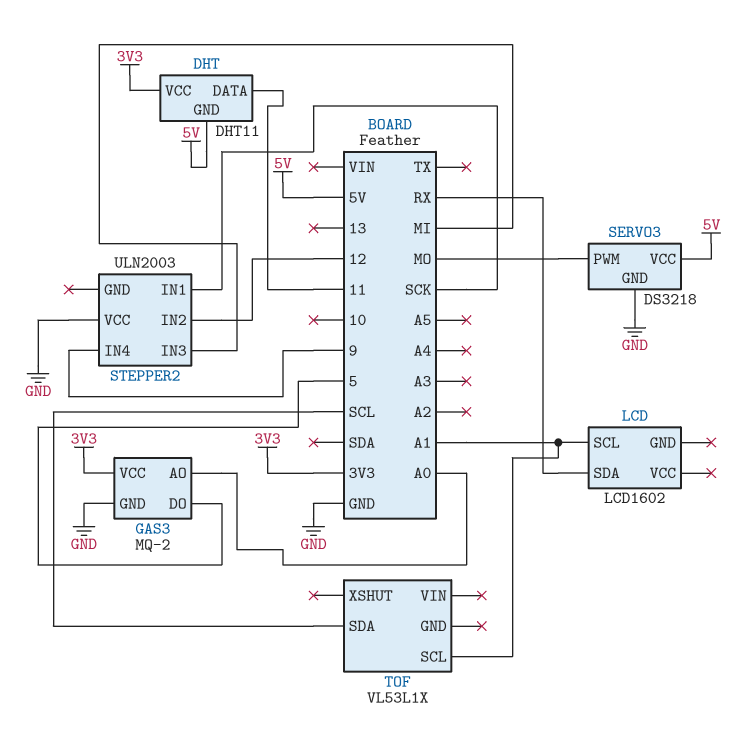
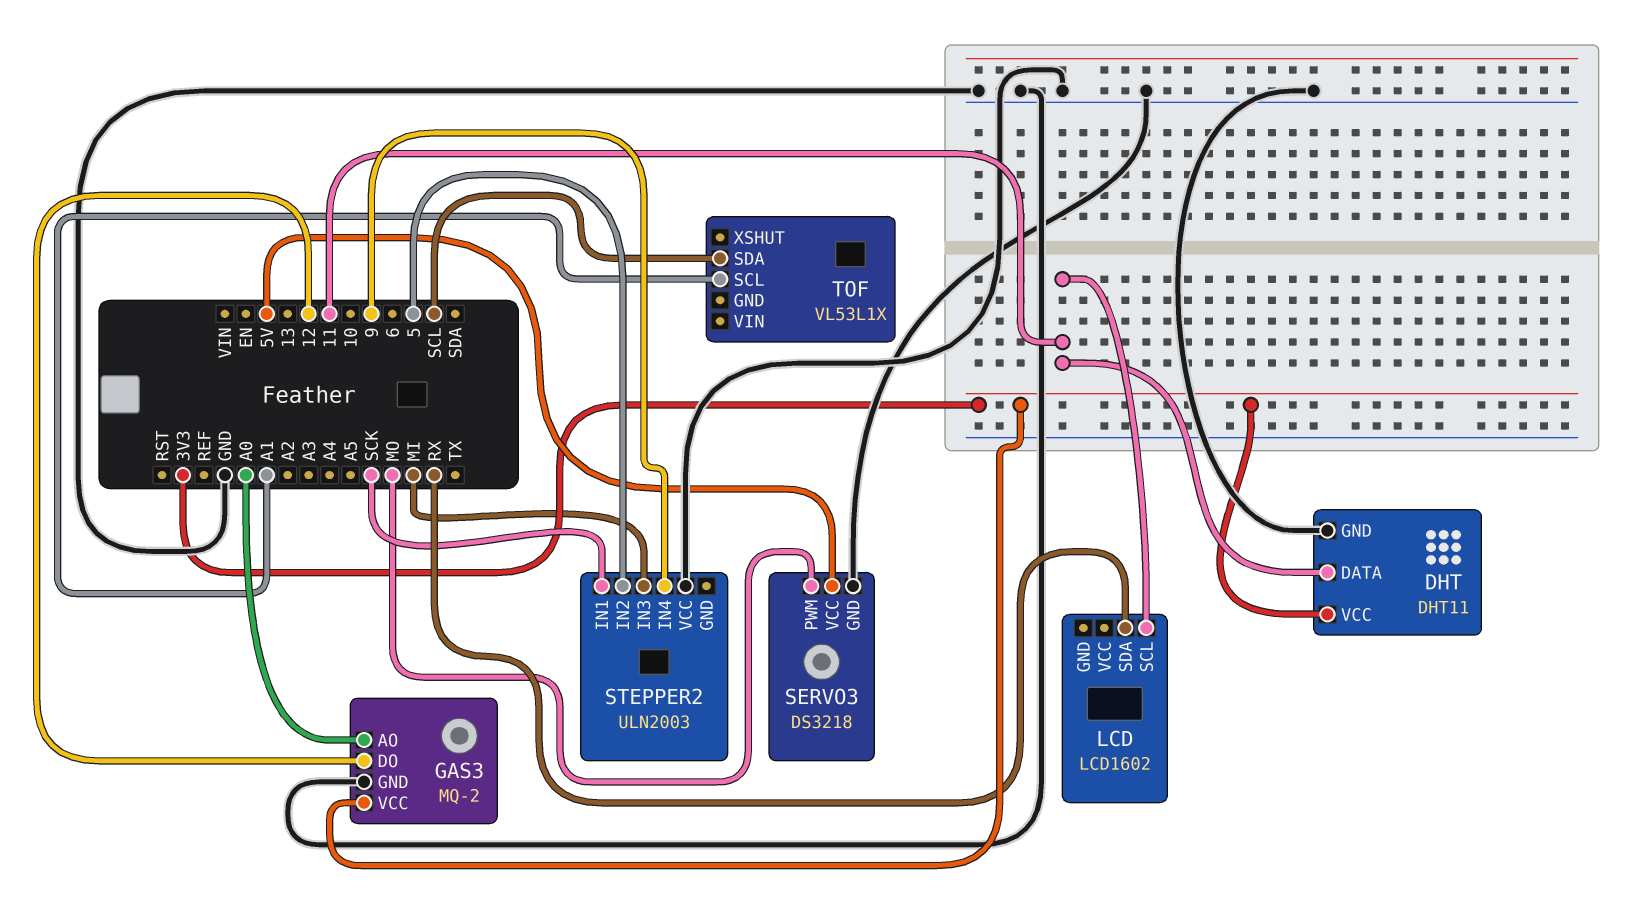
DHT pin GND: 5V -> GND
GAS3 pin DO: 5 -> 12
LCD pin SCL: A1 -> 11
STEPPER2 pin IN2: 12 -> 5

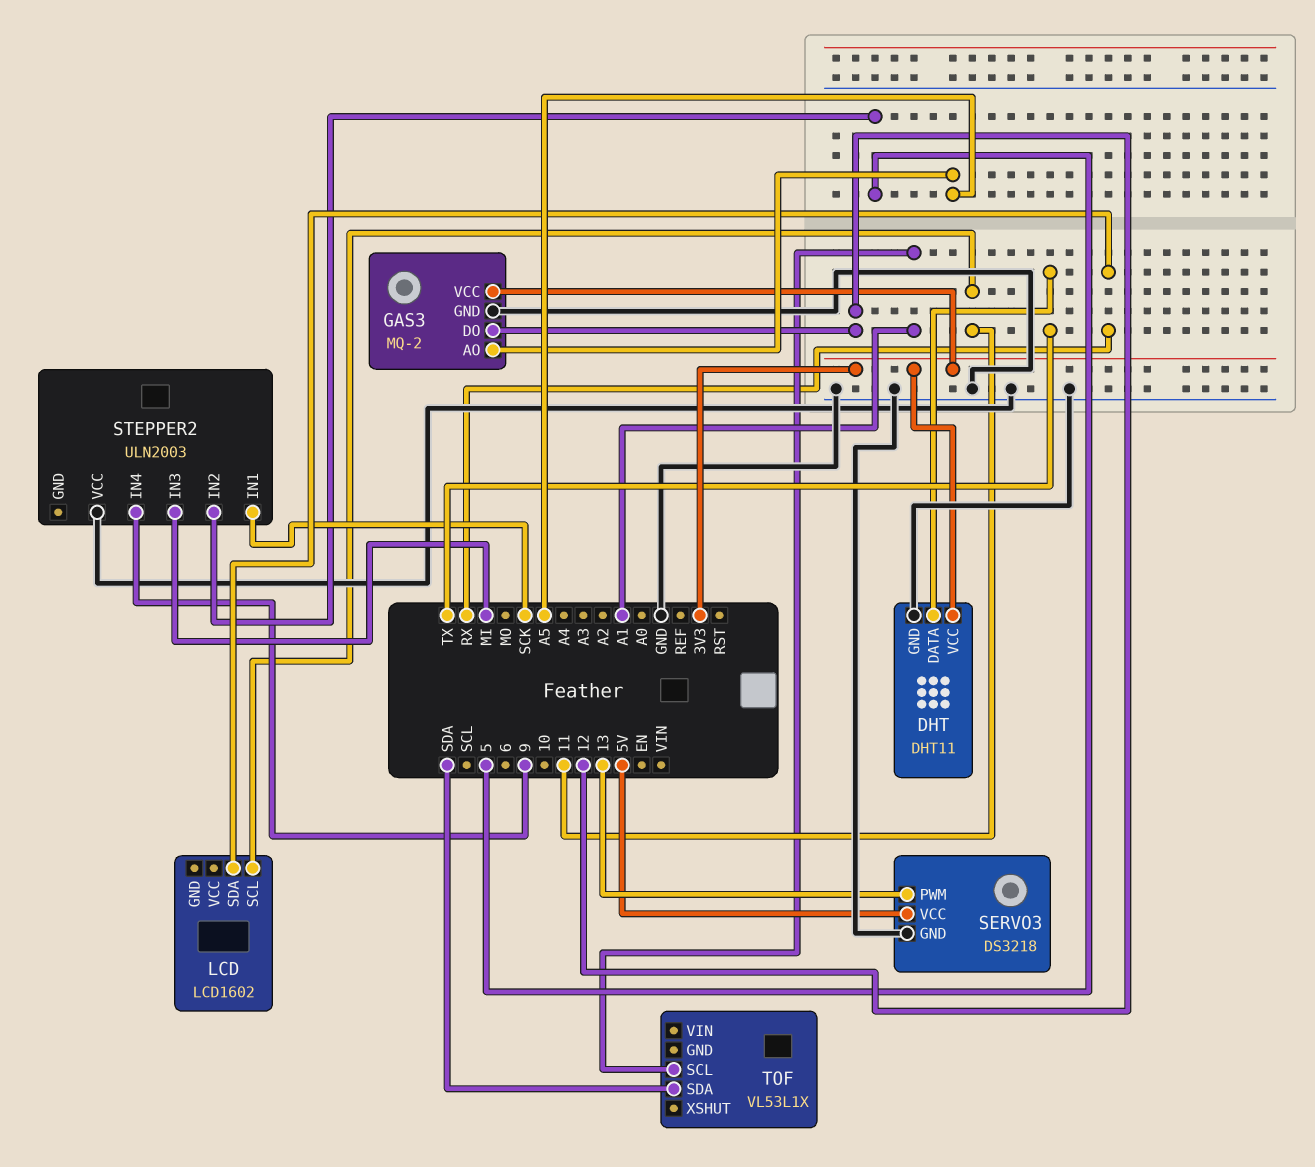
DHT pin DATA: 11 -> TX
GAS3 pin AO: A0 -> A5
SERVO3 pin PWM: MO -> 13
TOF pin SDA: SCL -> SDA

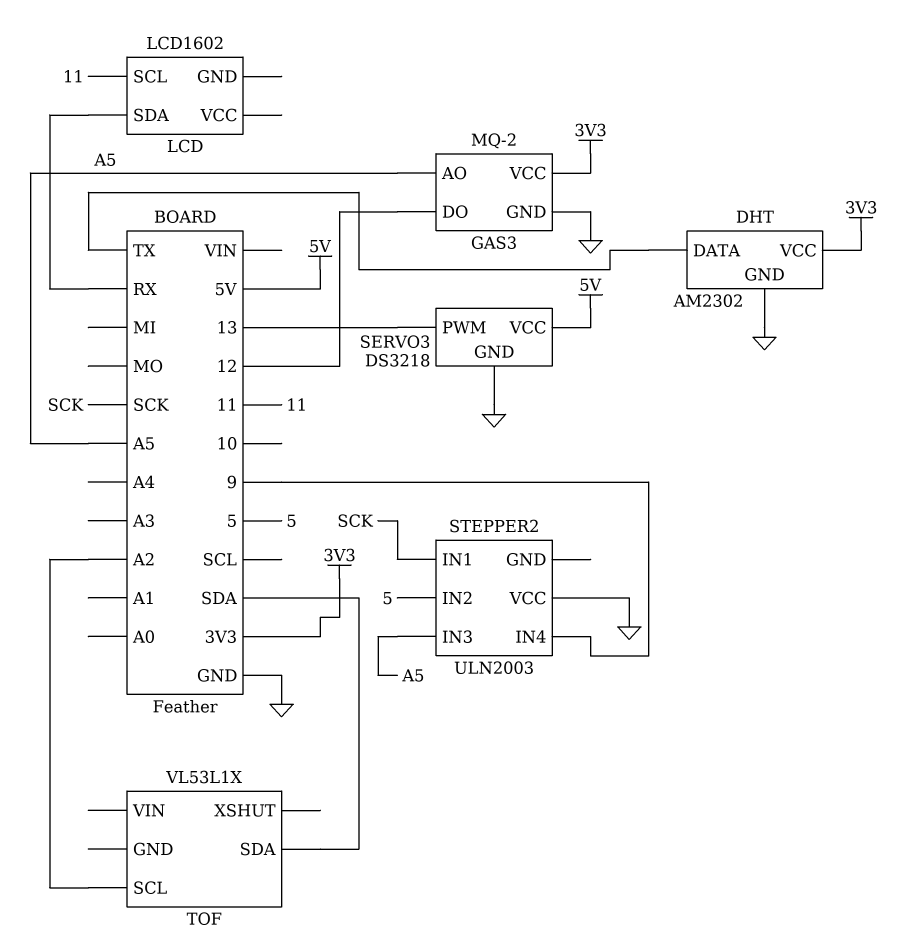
DHT: DHT11 -> AM2302
STEPPER2 pin IN3: MI -> A5
TOF pin SCL: A1 -> A2

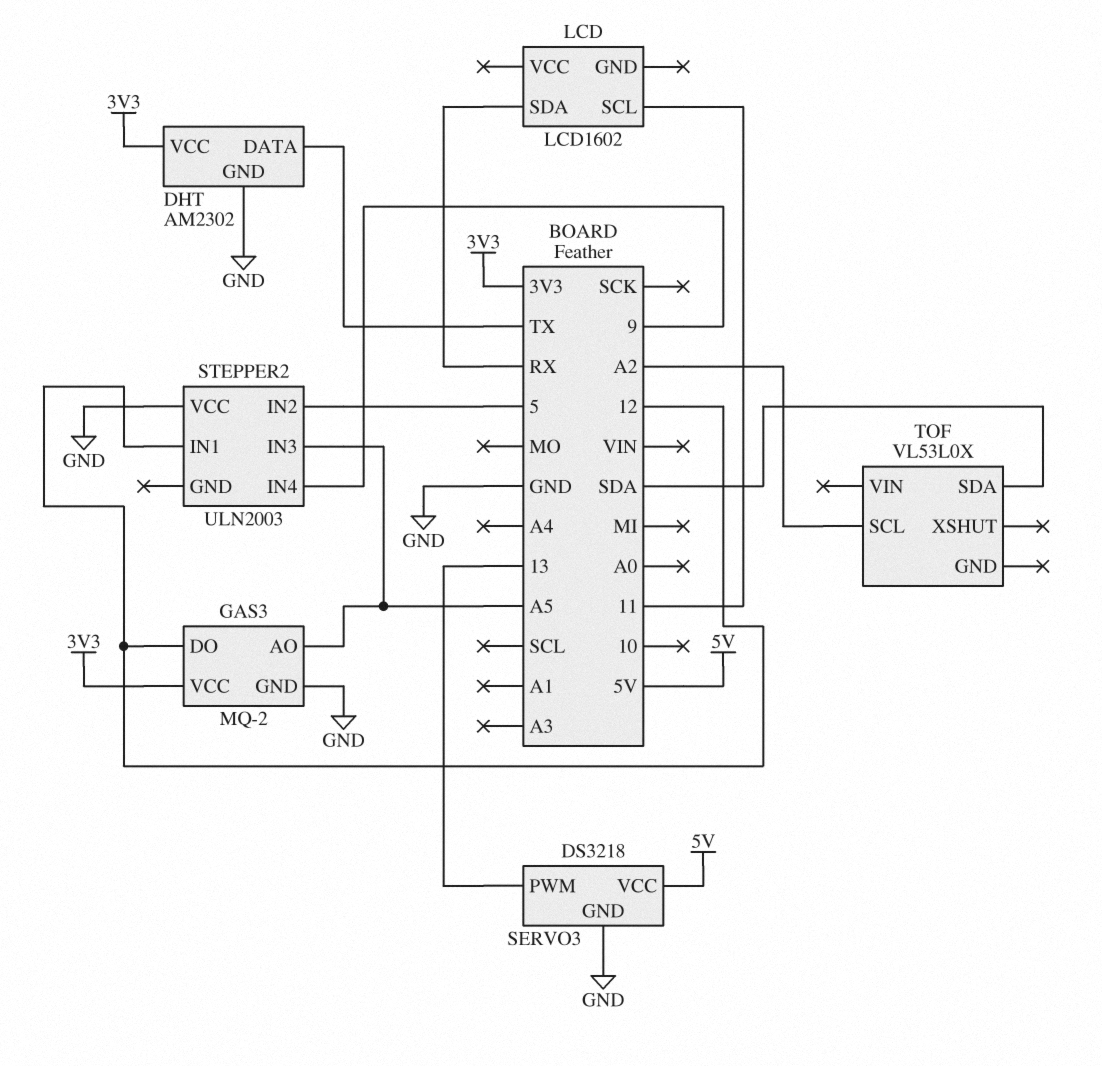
STEPPER2 pin IN1: SCK -> 12
TOF: VL53L1X -> VL53L0X

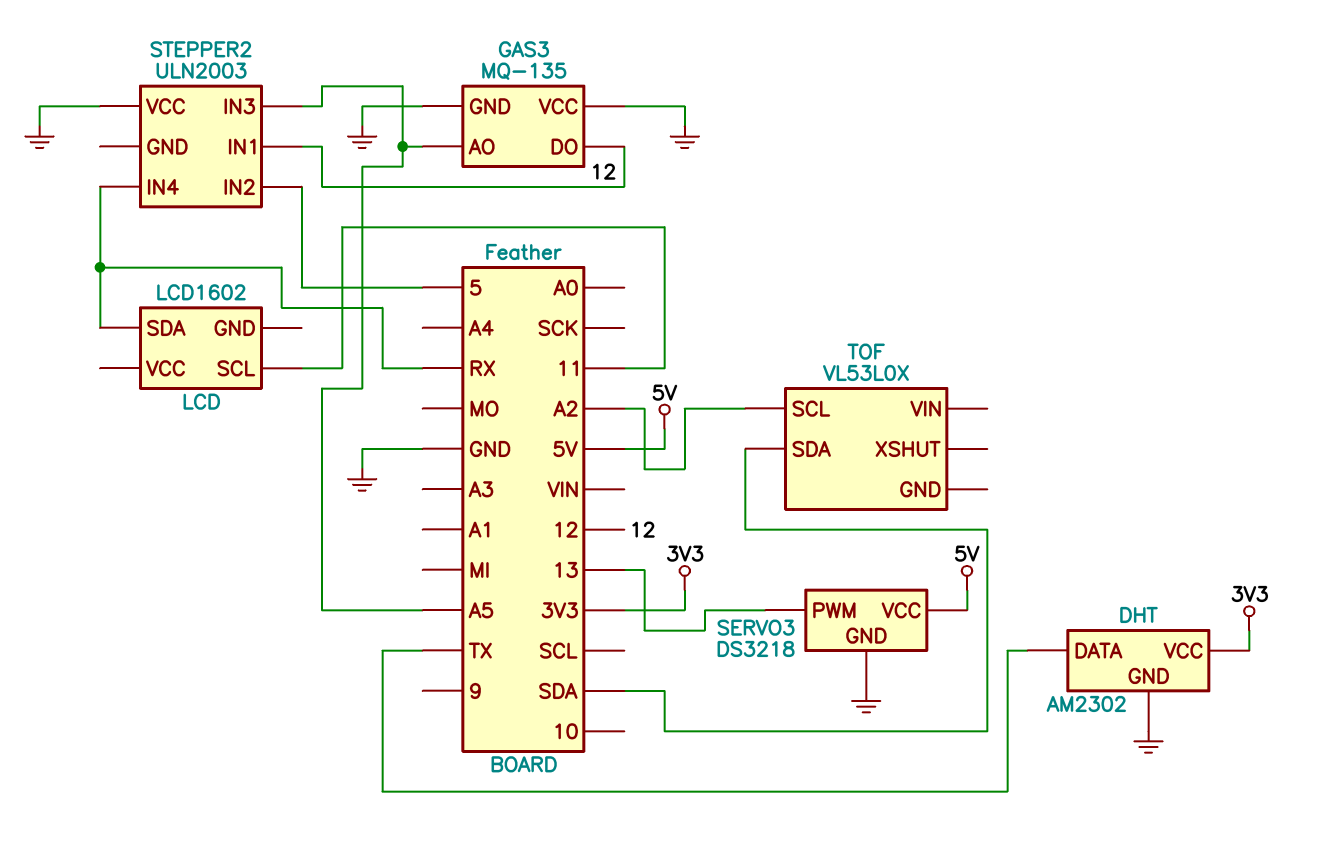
GAS3: MQ-2 -> MQ-135
GAS3 pin VCC: 3V3 -> GND
STEPPER2 pin IN4: 9 -> RX

